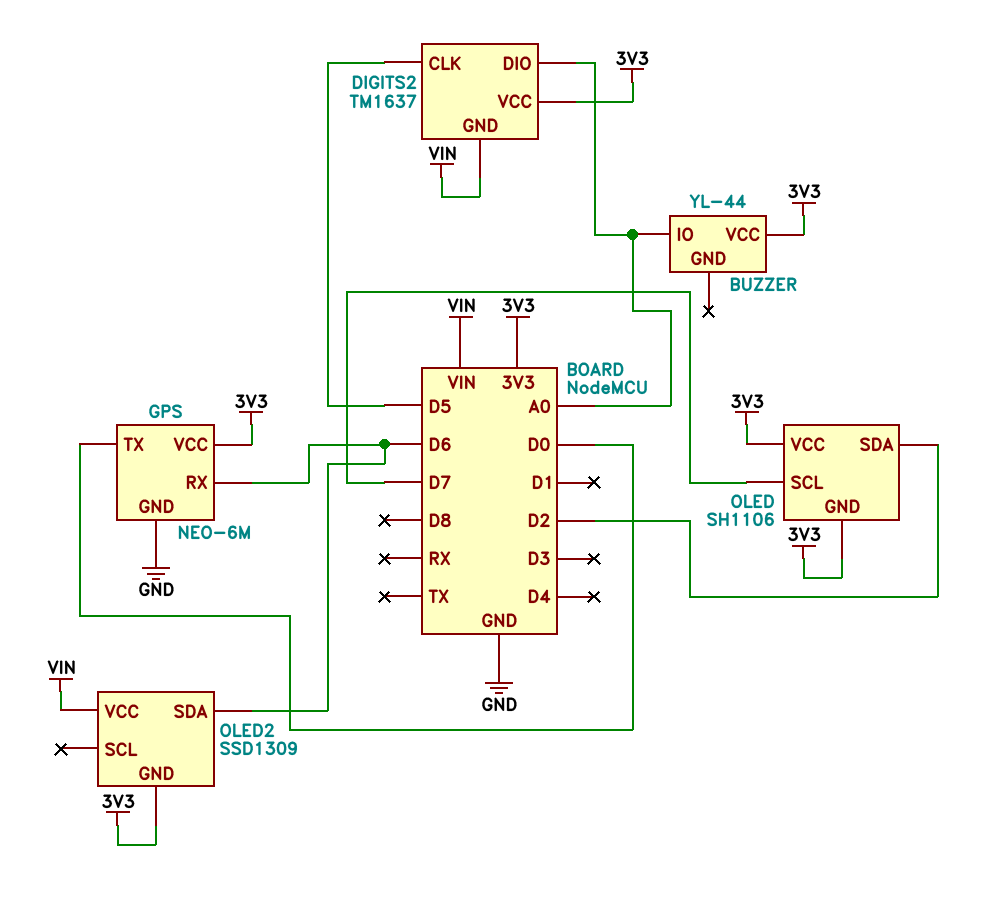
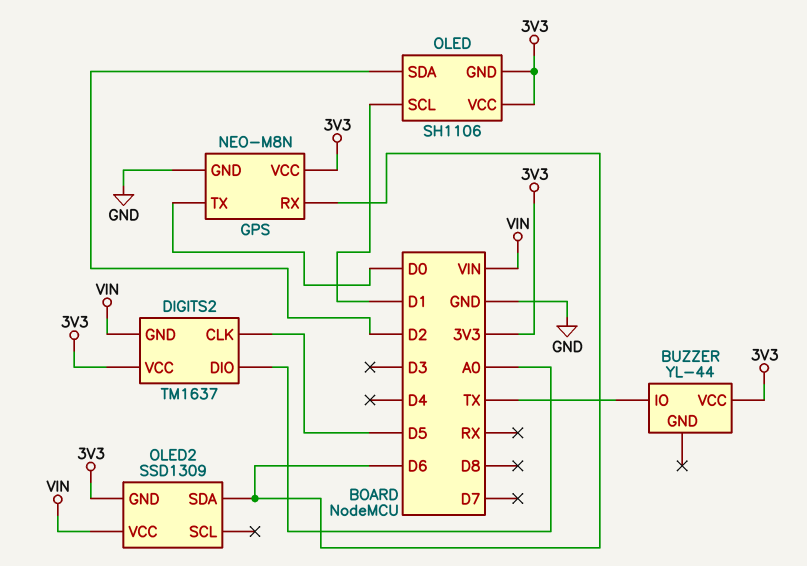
BUZZER pin IO: A0 -> TX
GPS: NEO-6M -> NEO-M8N
OLED pin SCL: D7 -> D1

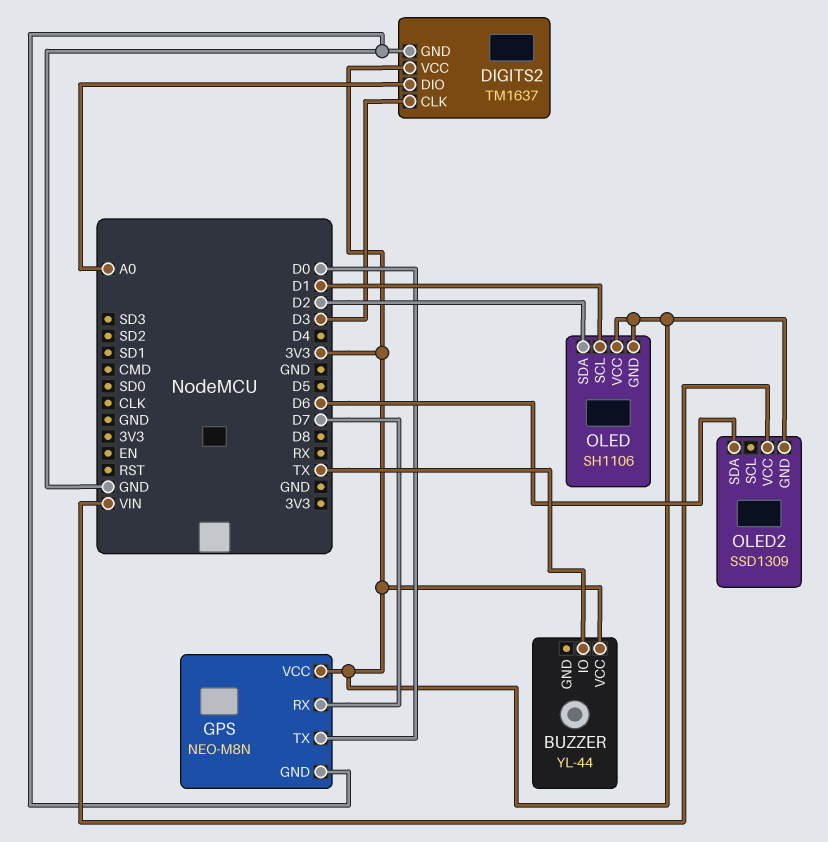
DIGITS2 pin CLK: D5 -> D3
DIGITS2 pin GND: VIN -> GND
GPS pin RX: D6 -> D7

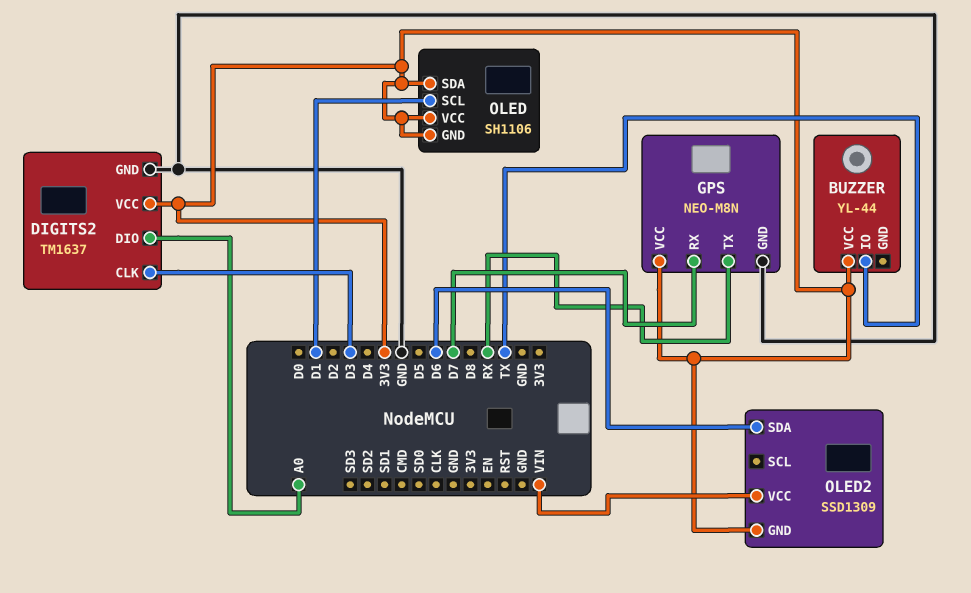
GPS pin TX: D0 -> RX
OLED pin SDA: D2 -> 3V3

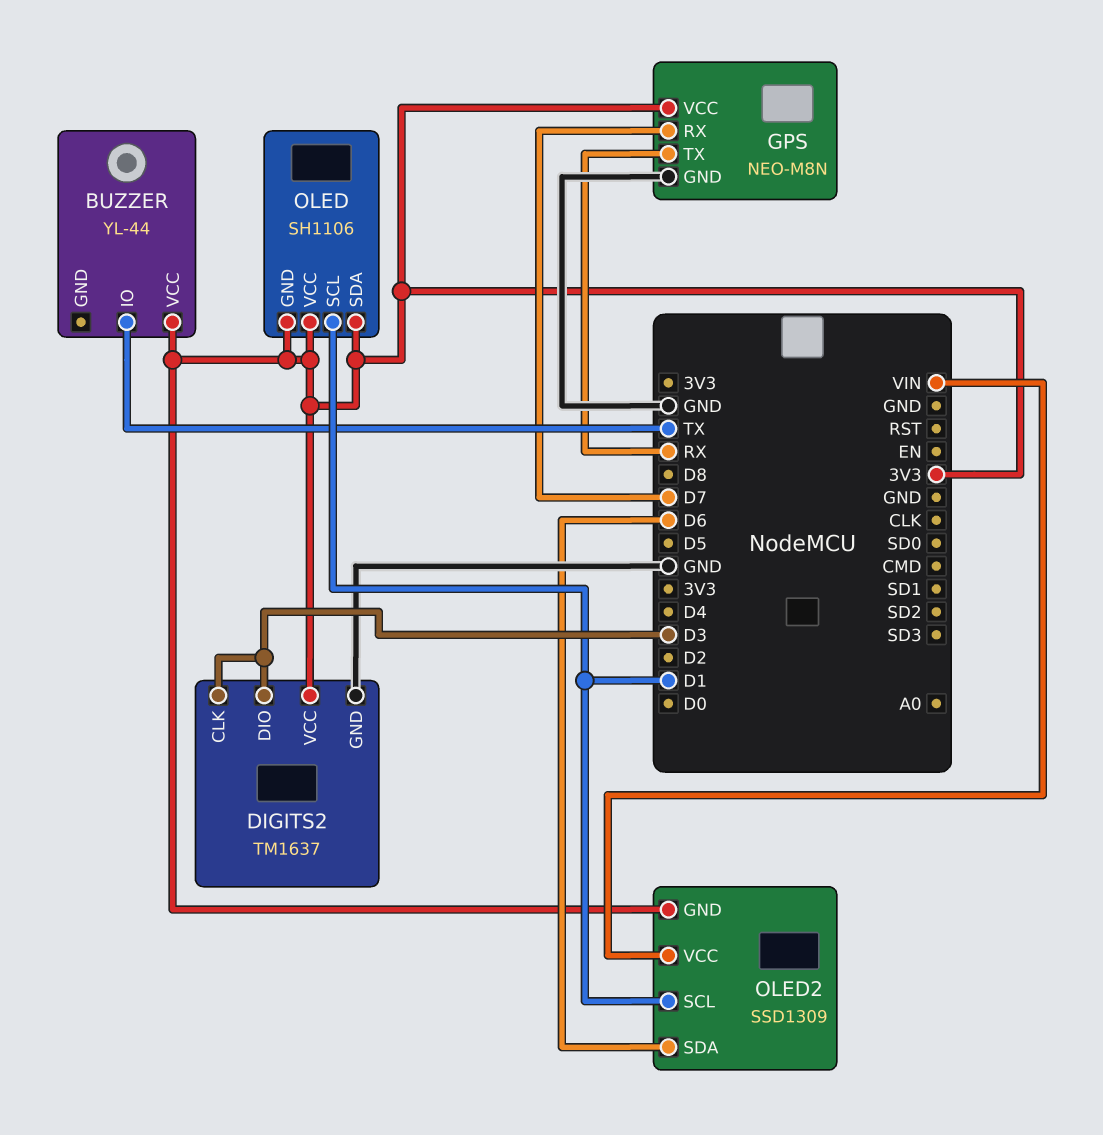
DIGITS2 pin DIO: A0 -> D3
OLED2 pin SCL: none -> D1

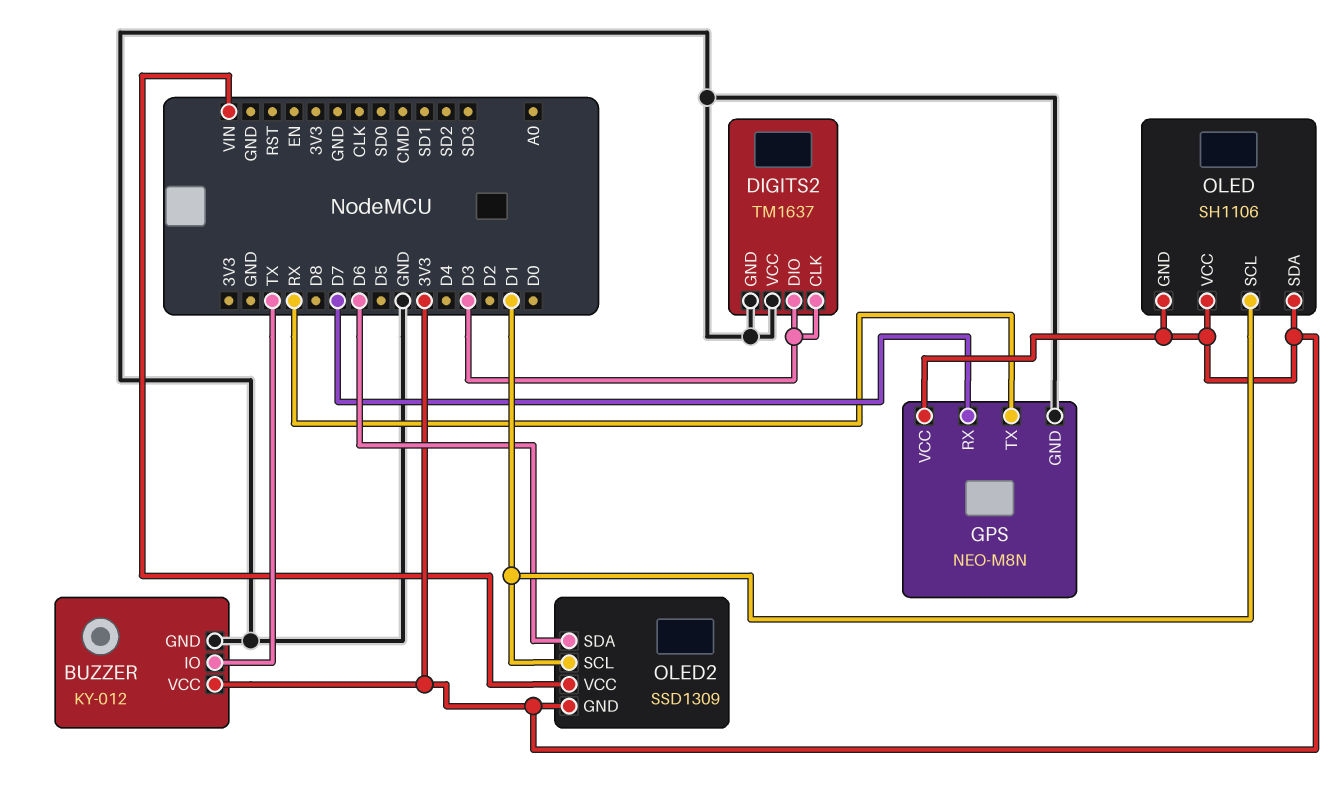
BUZZER: YL-44 -> KY-012
BUZZER pin GND: none -> GND
DIGITS2 pin VCC: 3V3 -> GND

